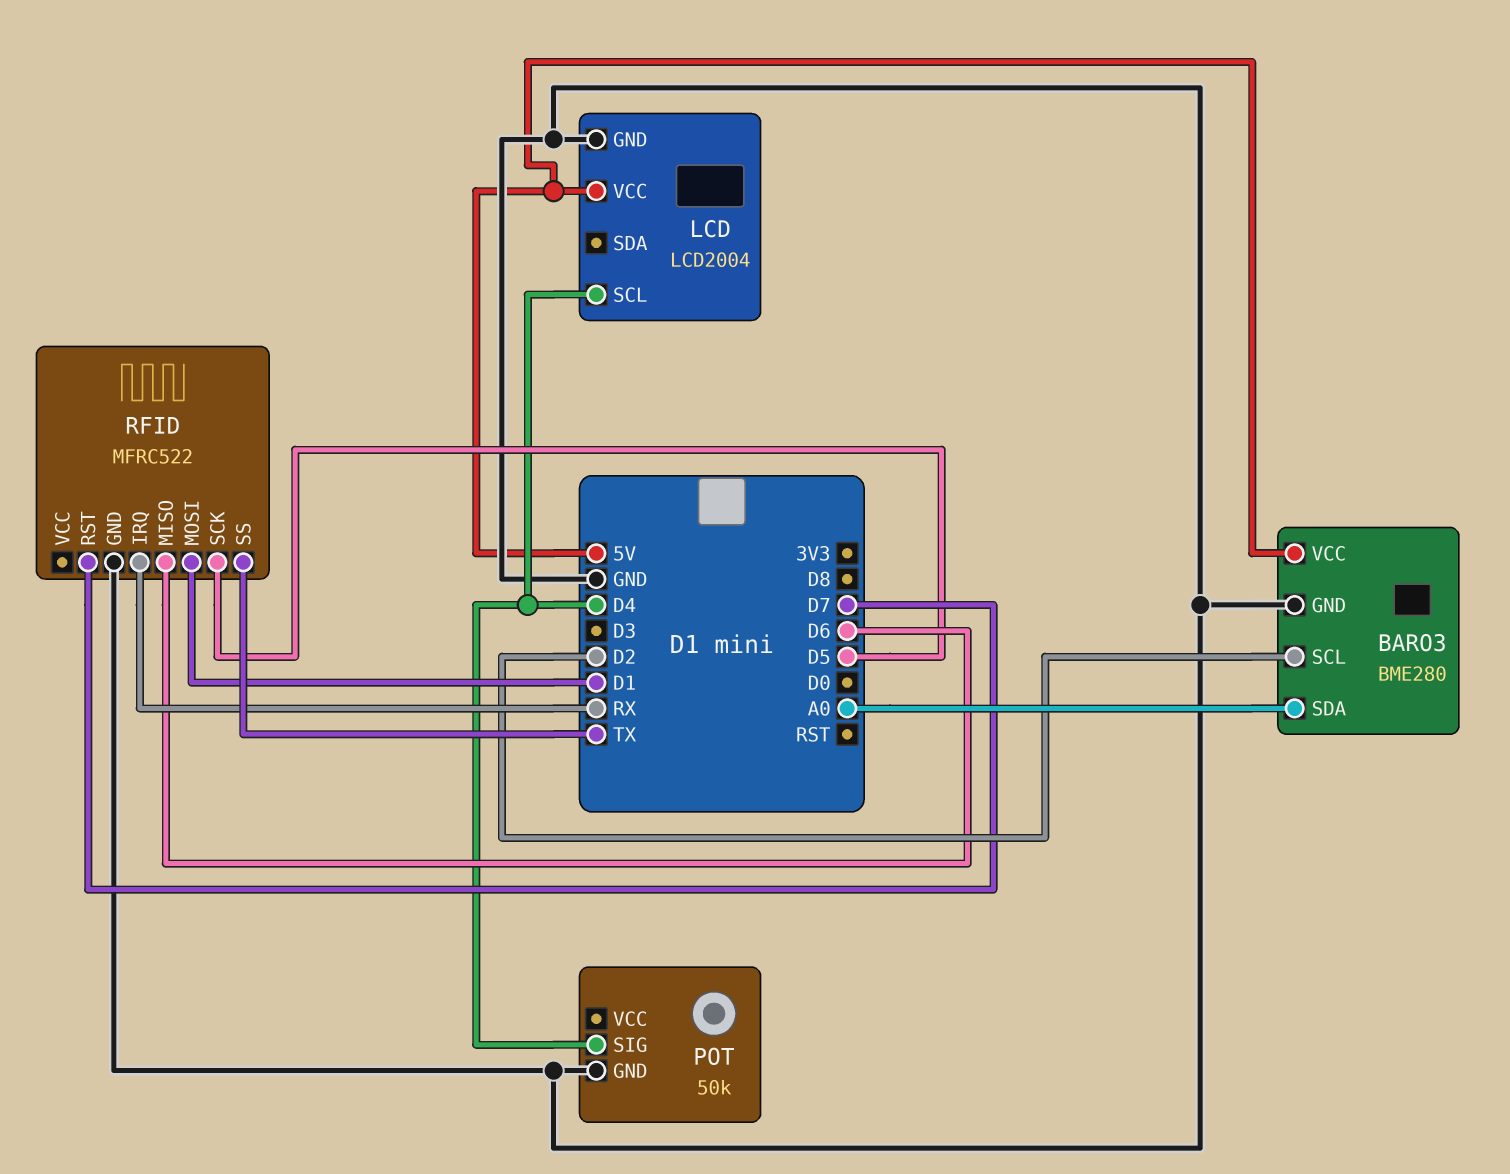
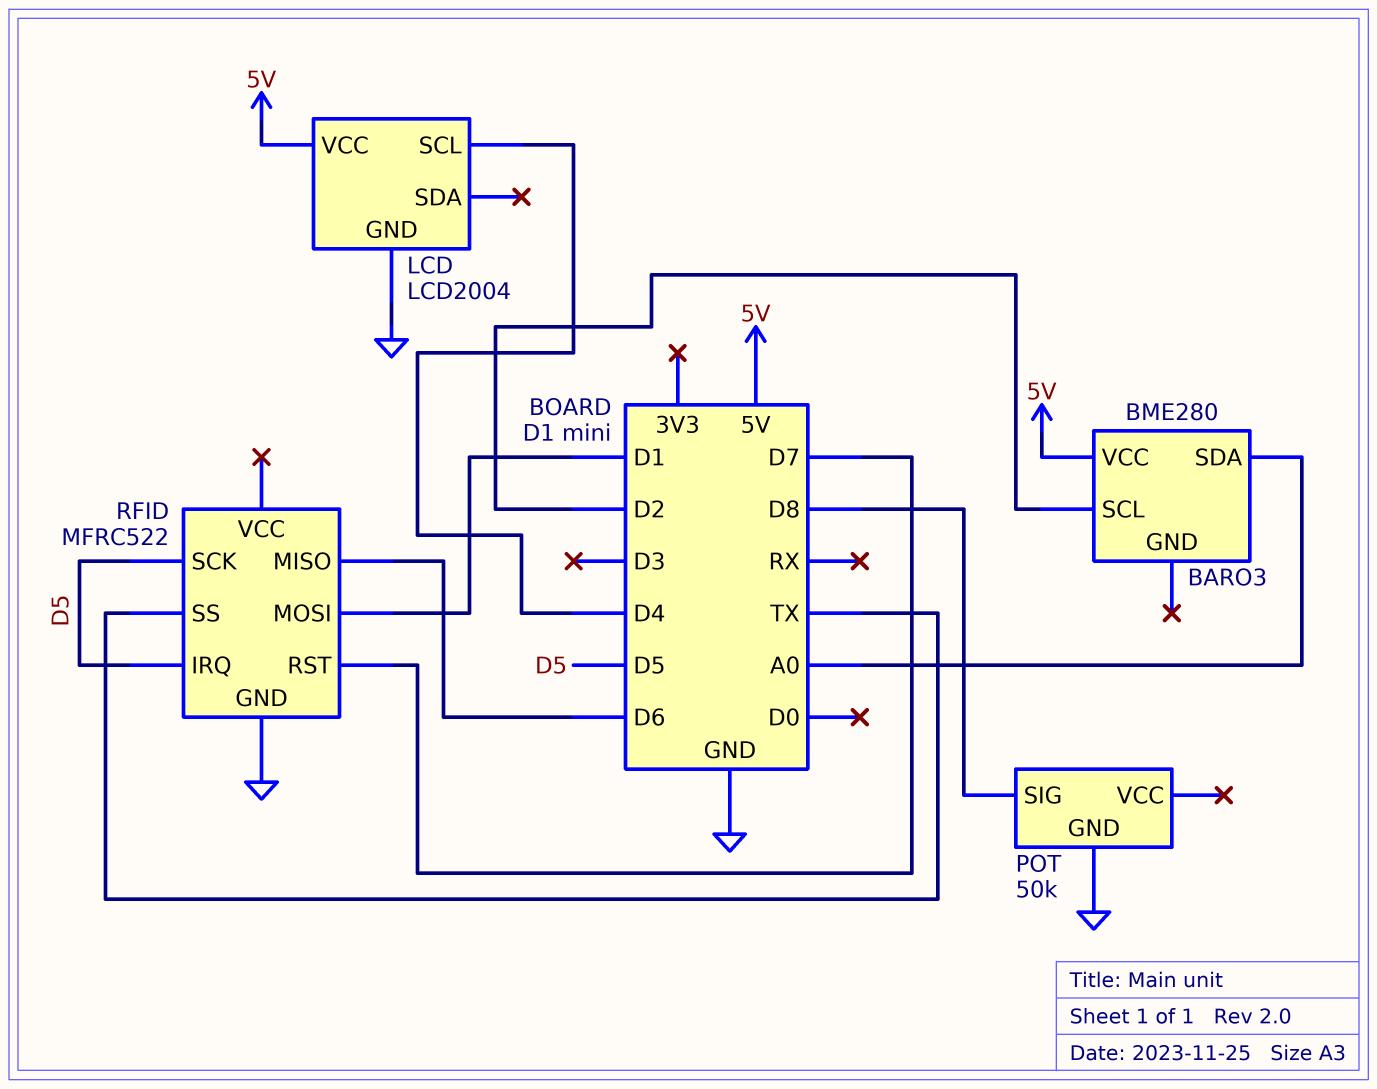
BARO3 pin GND: GND -> none
POT pin SIG: D4 -> D8
RFID pin IRQ: RX -> D5

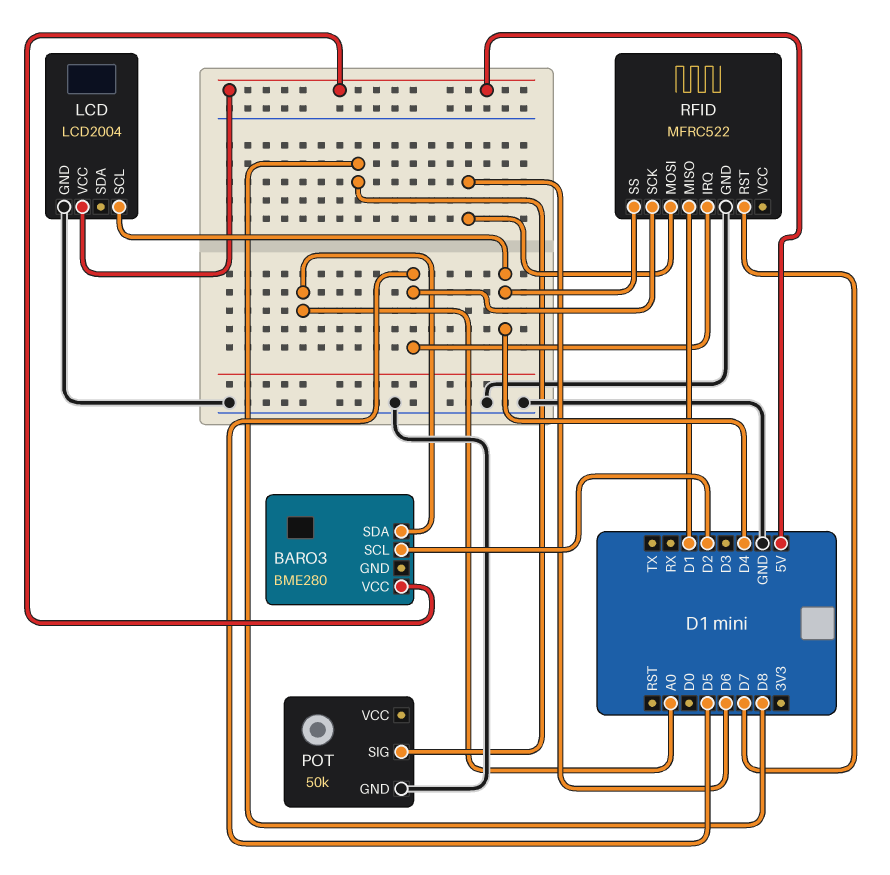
RFID pin MISO: D6 -> D1
RFID pin MOSI: D1 -> D6
RFID pin SS: TX -> D4

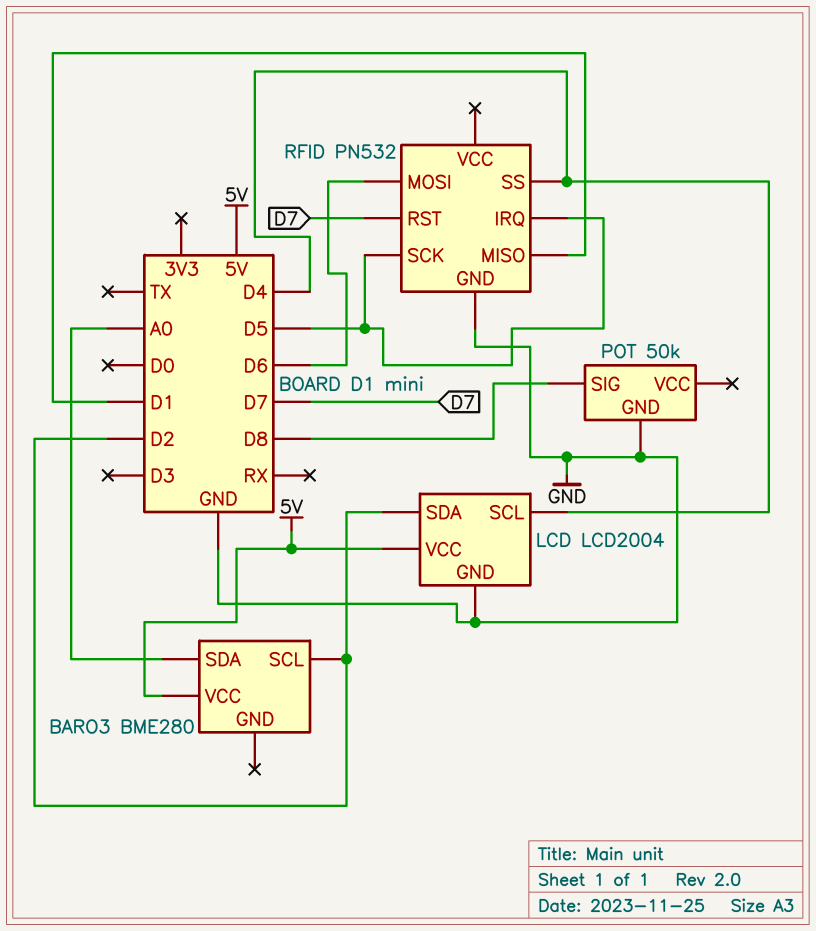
LCD pin SDA: none -> D2
RFID: MFRC522 -> PN532

